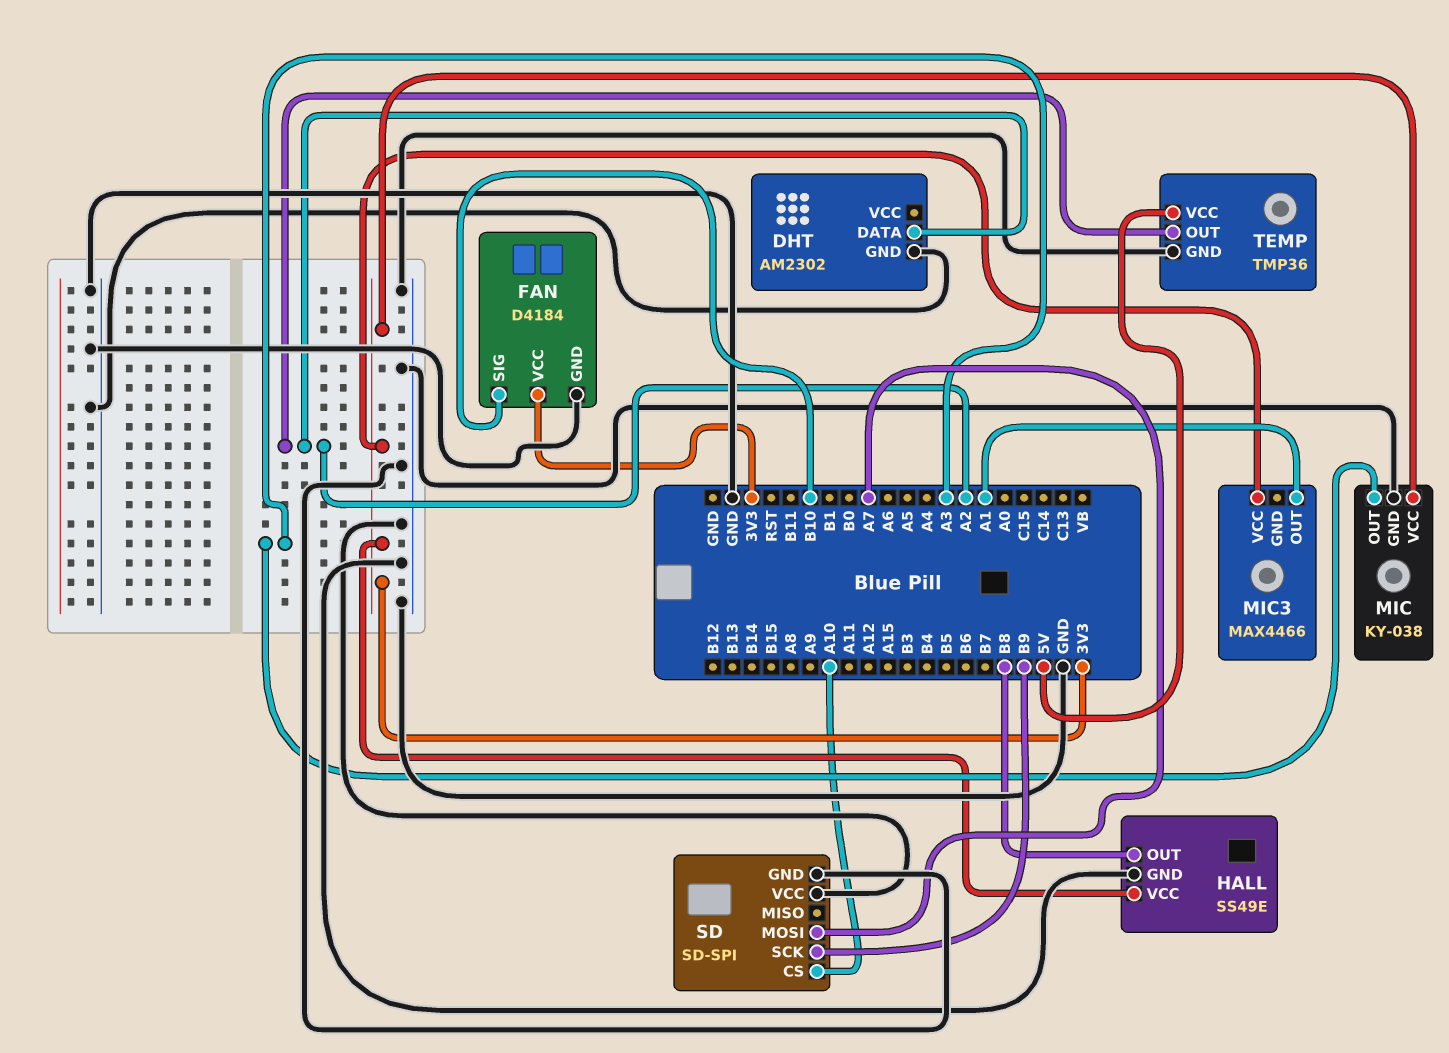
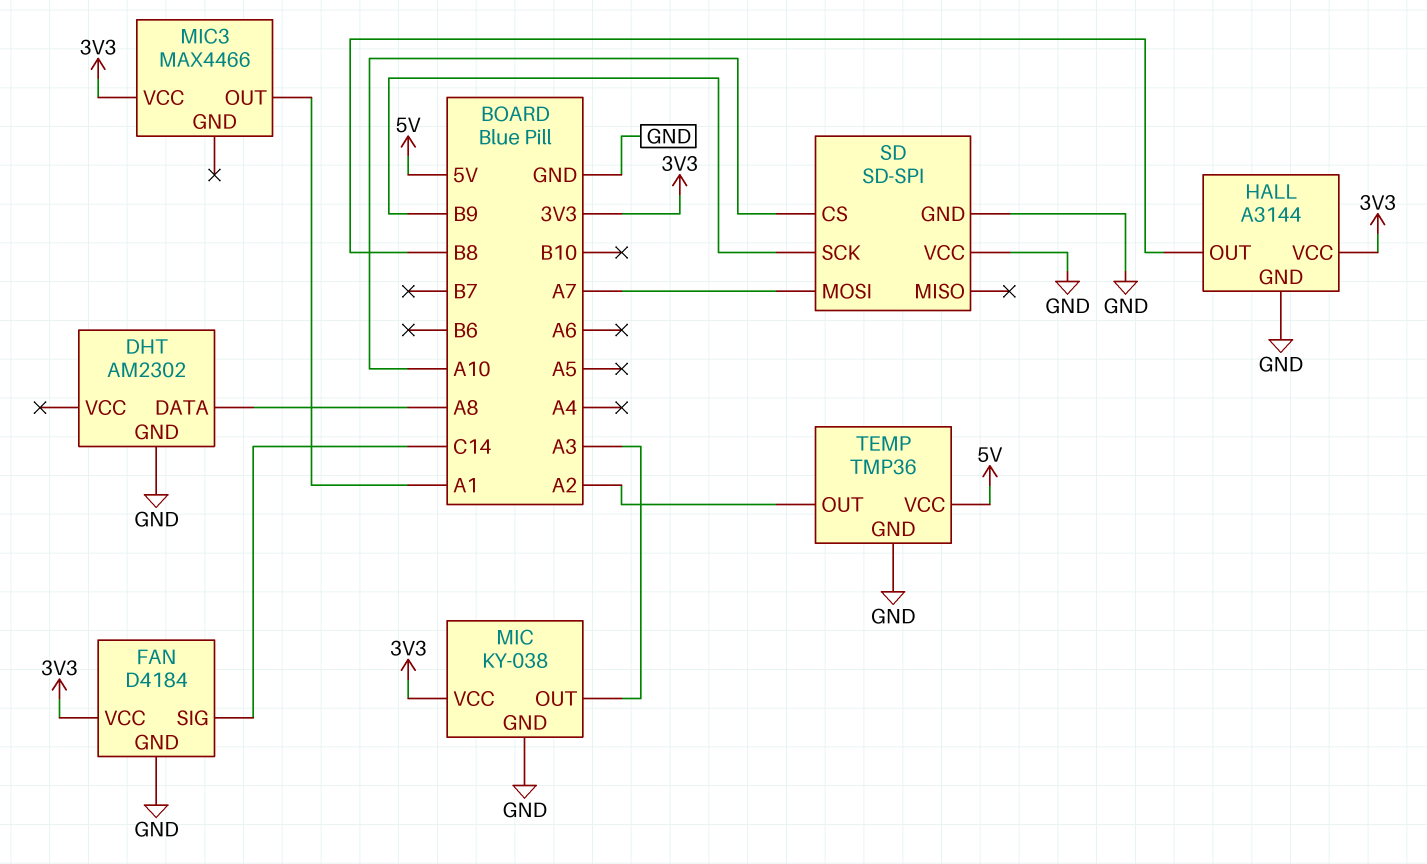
DHT pin DATA: A2 -> A8
FAN pin SIG: B10 -> C14
HALL: SS49E -> A3144

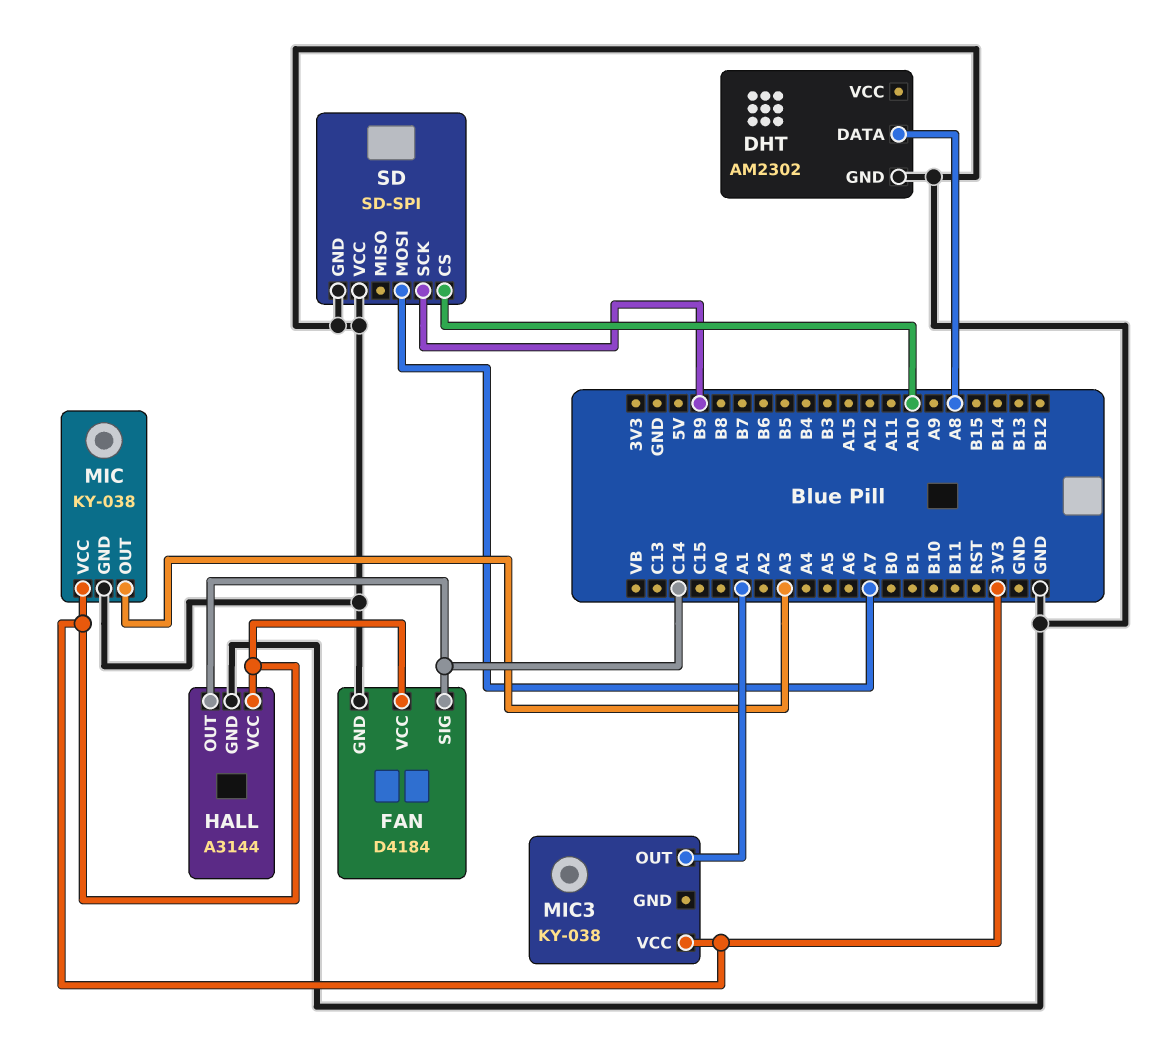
HALL pin OUT: B8 -> C14
MIC3: MAX4466 -> KY-038
TEMP: TMP36 -> none
TEMP pin GND: GND -> none
TEMP pin OUT: A2 -> none
TEMP pin VCC: 5V -> none

